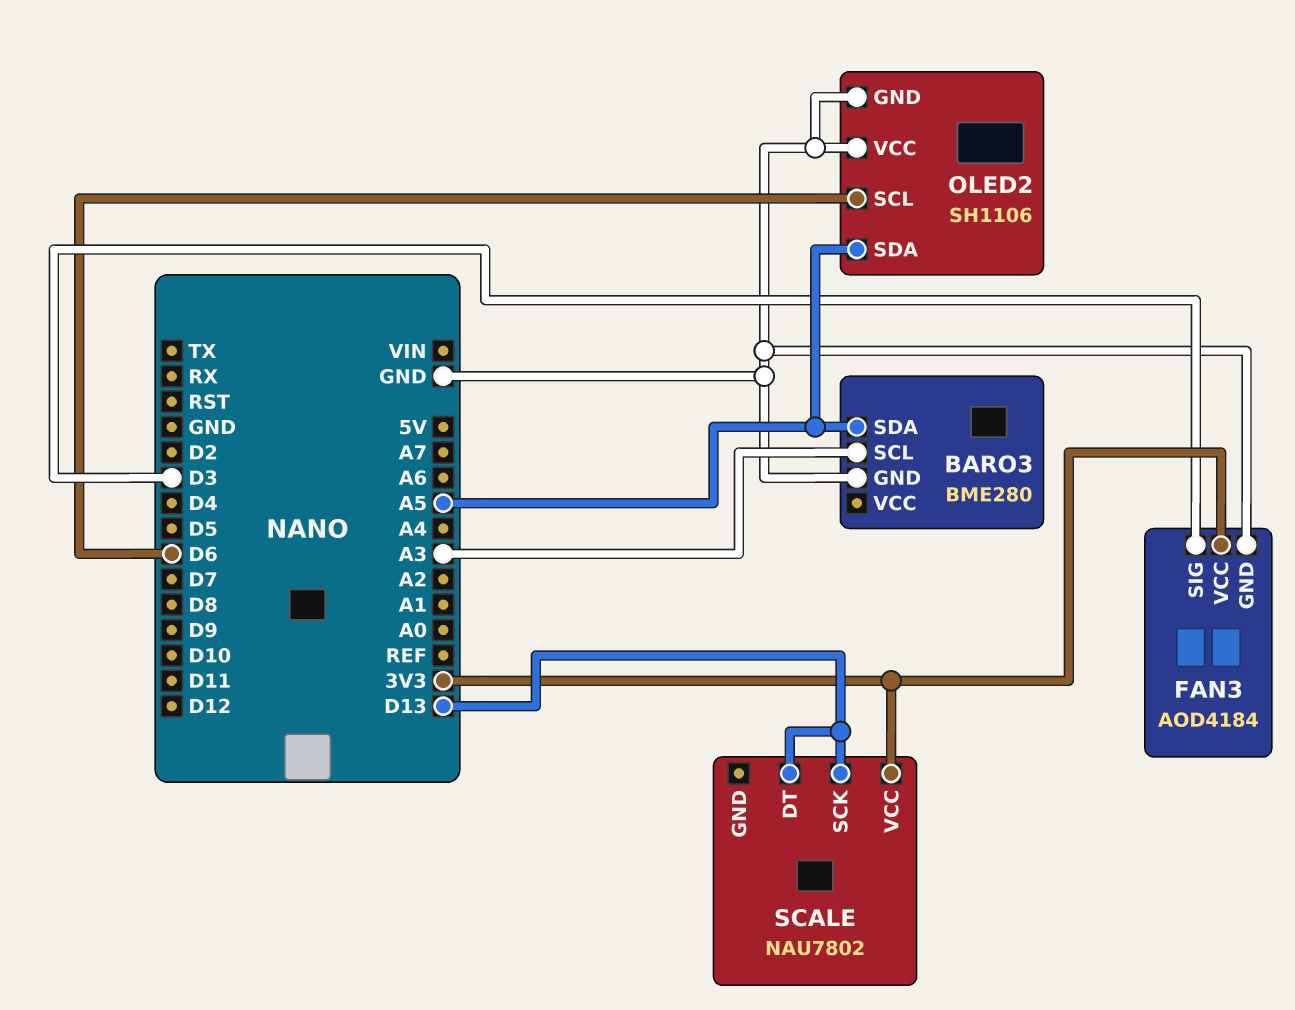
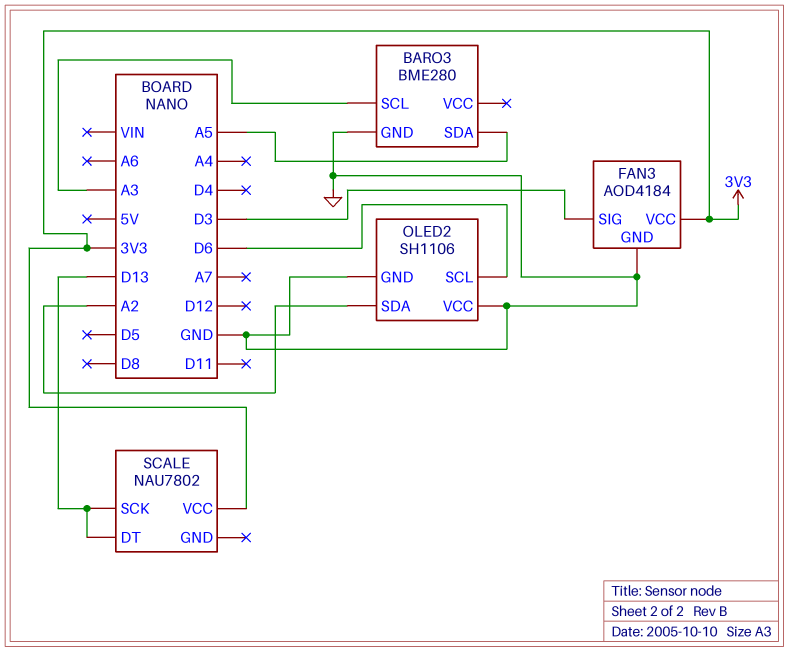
OLED2 pin SDA: A5 -> A2

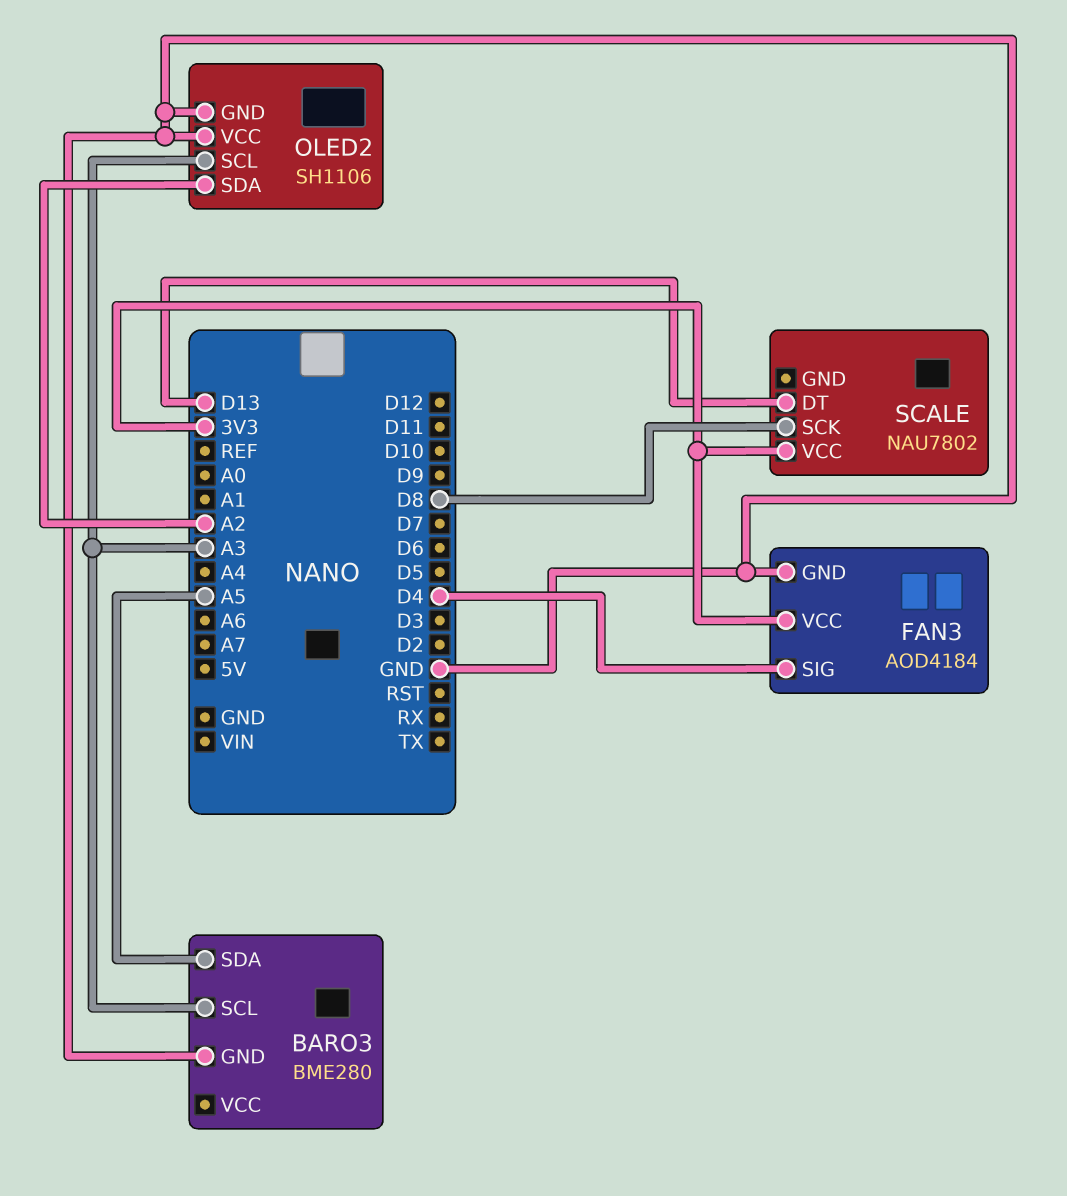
FAN3 pin SIG: D3 -> D4
OLED2 pin SCL: D6 -> A3
SCALE pin SCK: D13 -> D8

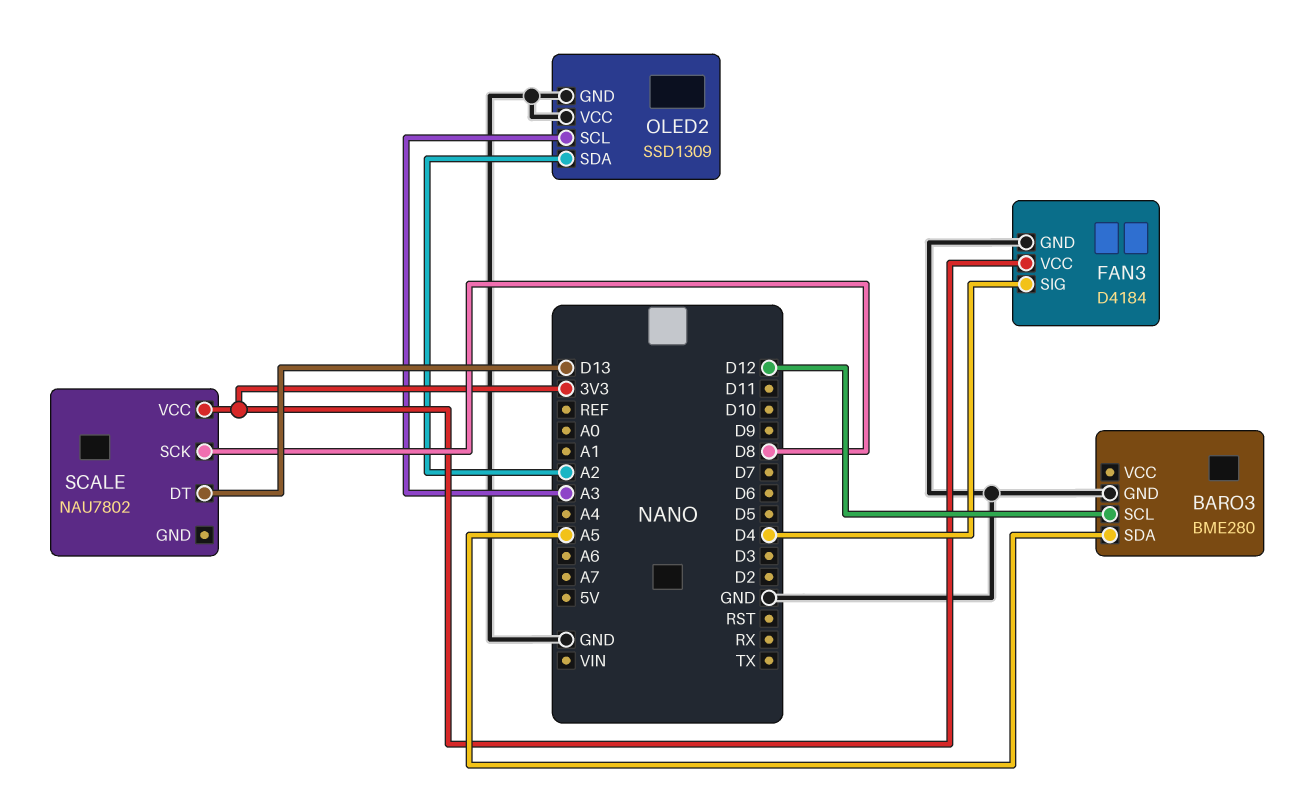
BARO3 pin SCL: A3 -> D12
FAN3: AOD4184 -> D4184
OLED2: SH1106 -> SSD1309

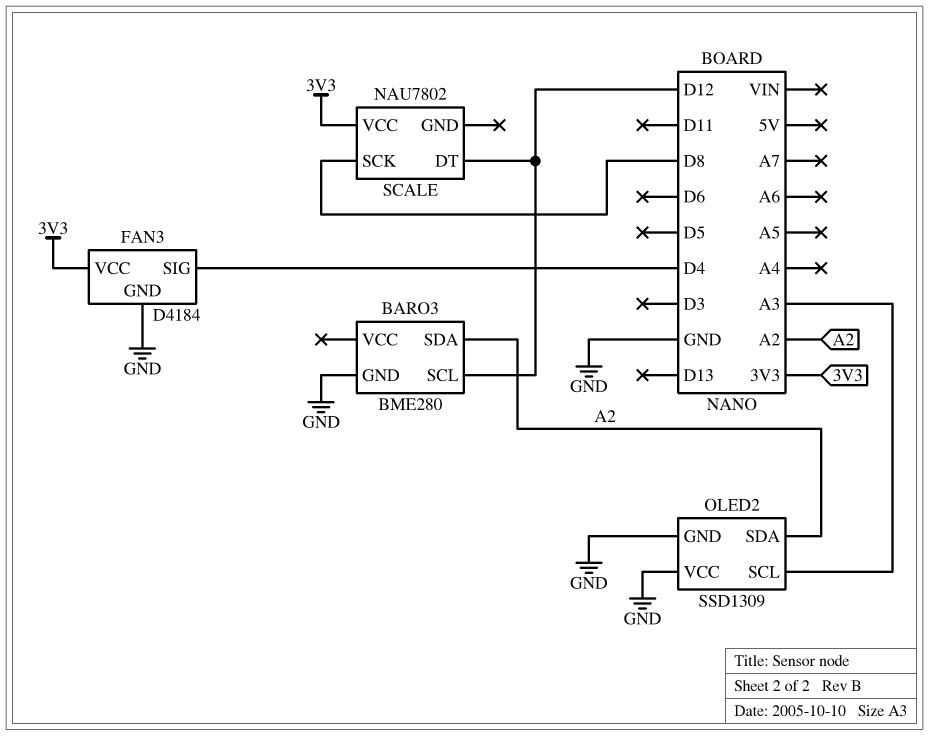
BARO3 pin SDA: A5 -> A2
SCALE pin DT: D13 -> D12

